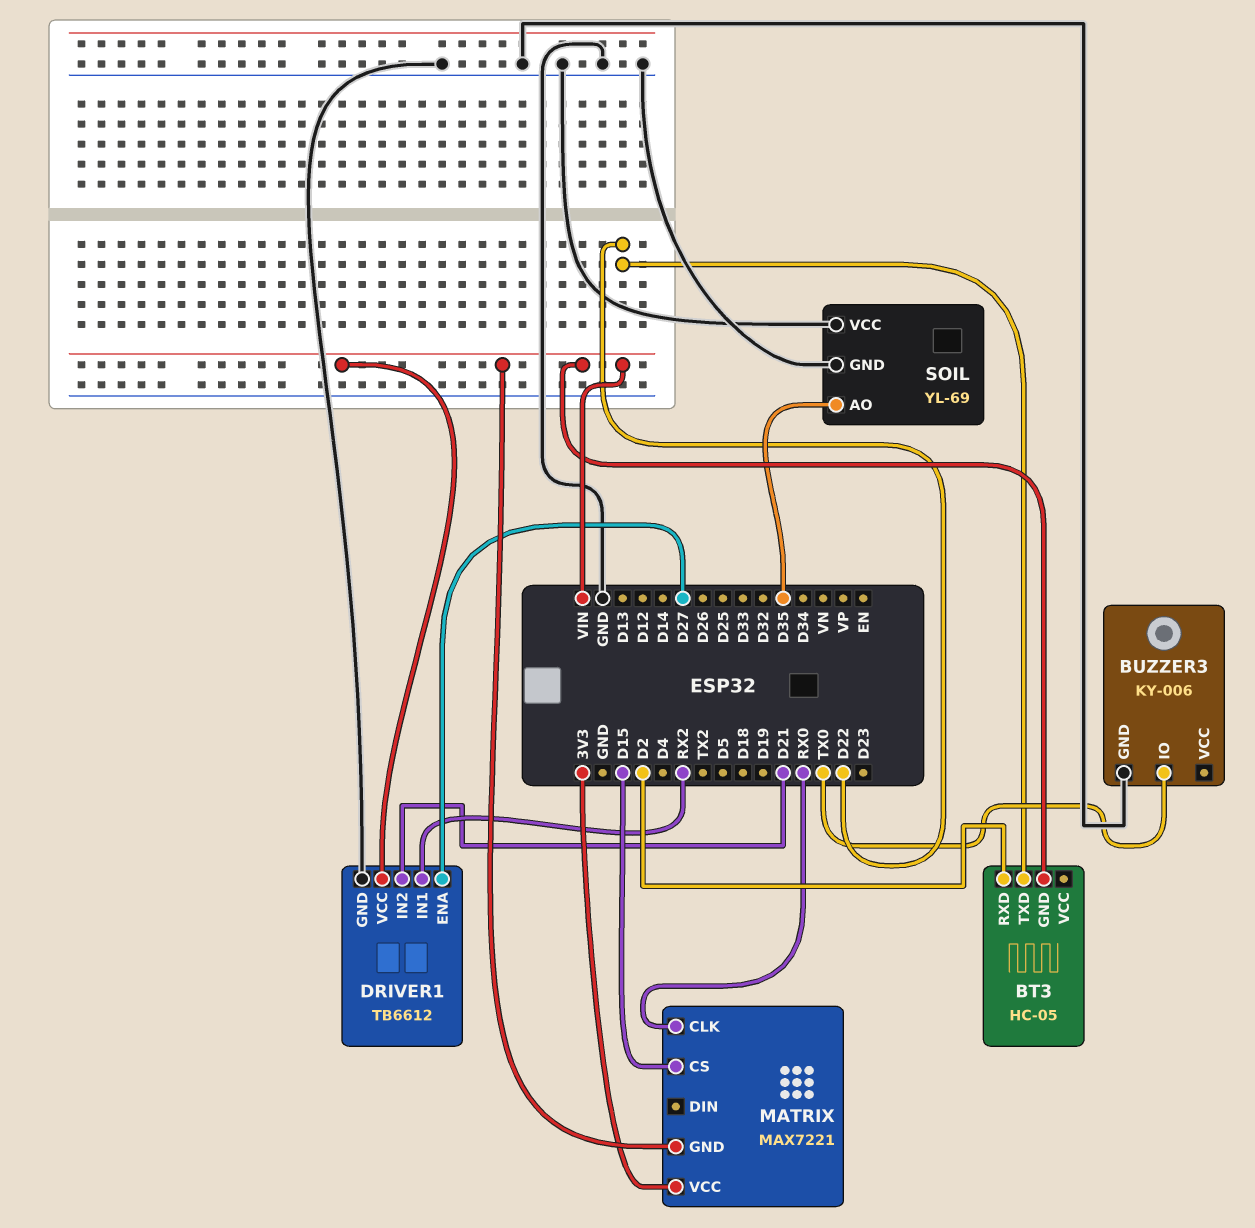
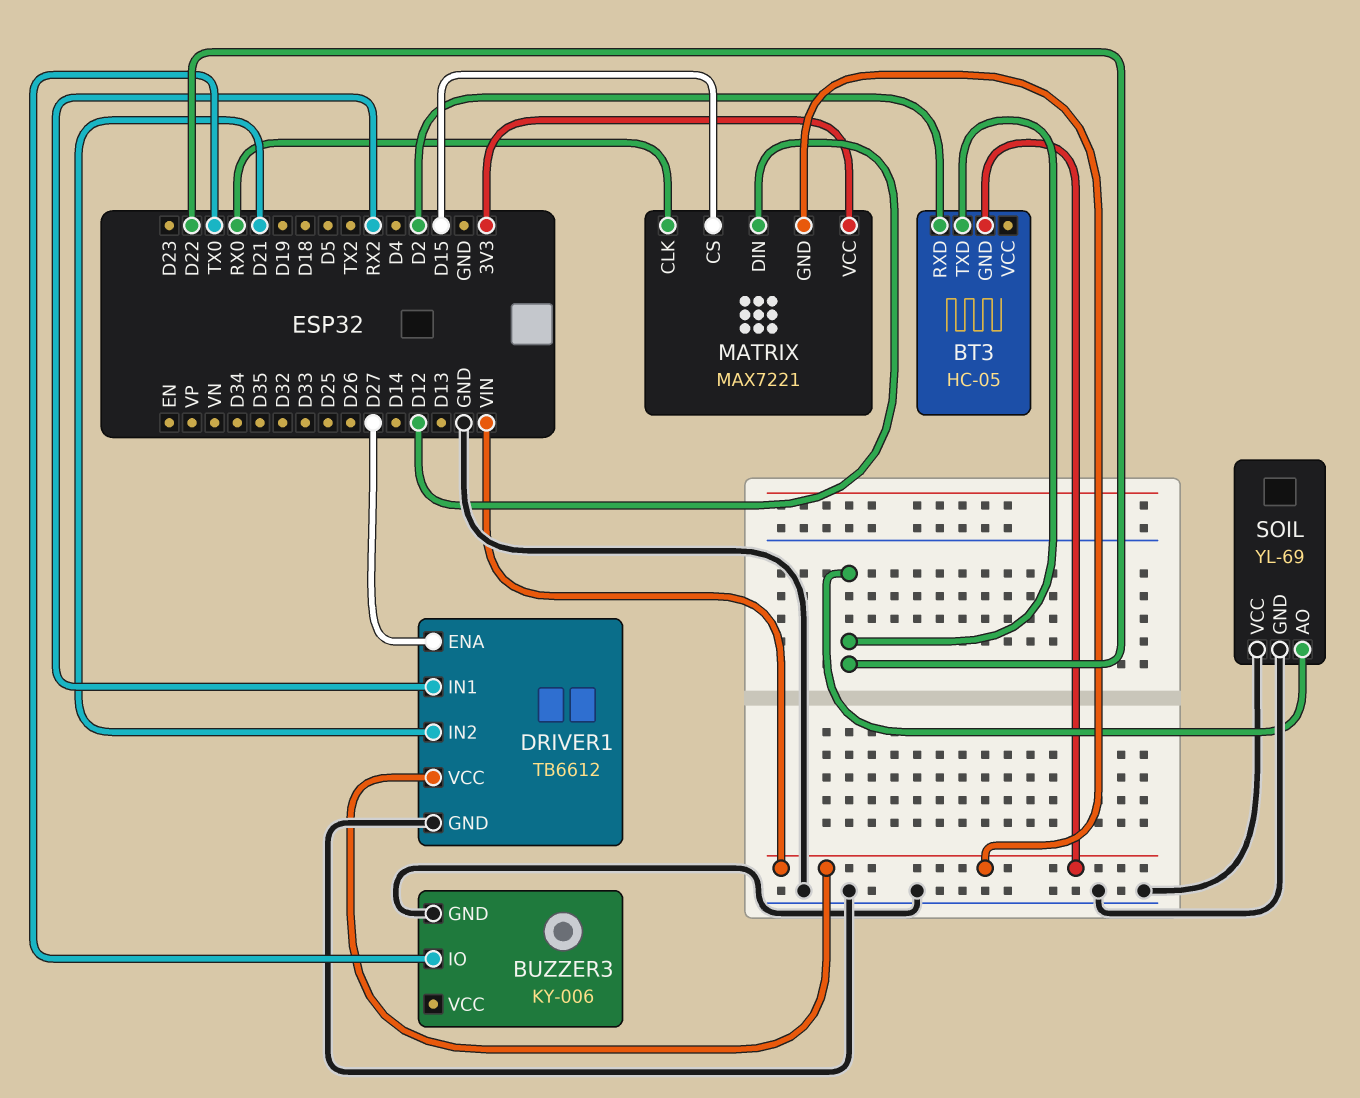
MATRIX pin DIN: none -> D12
SOIL pin AO: D35 -> D22

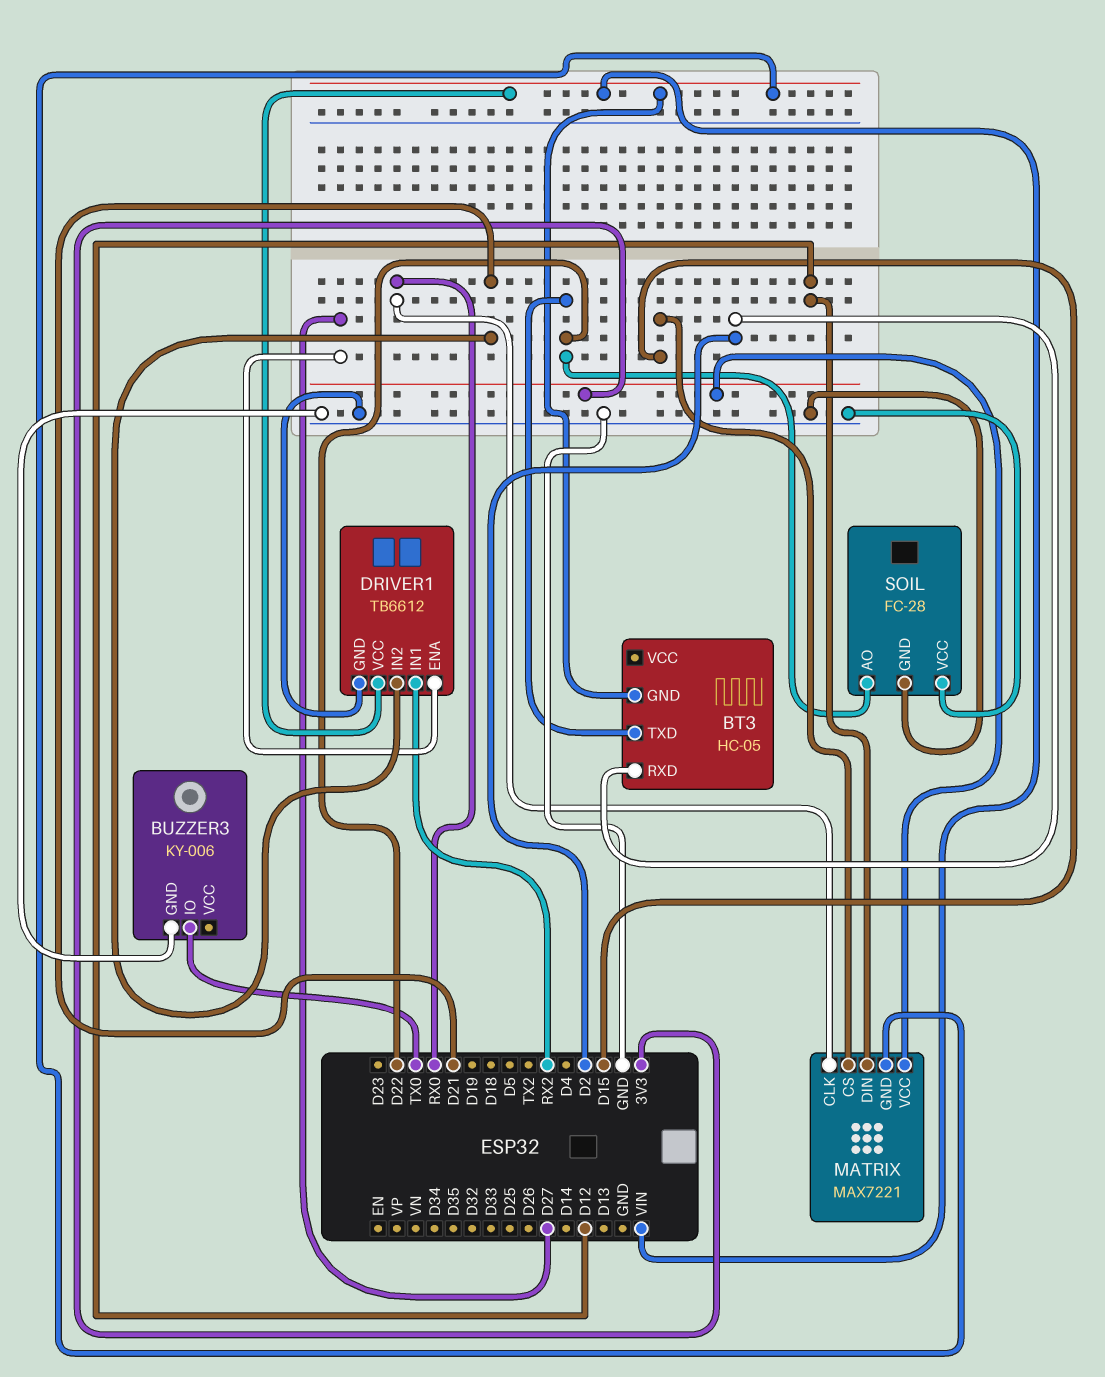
SOIL: YL-69 -> FC-28

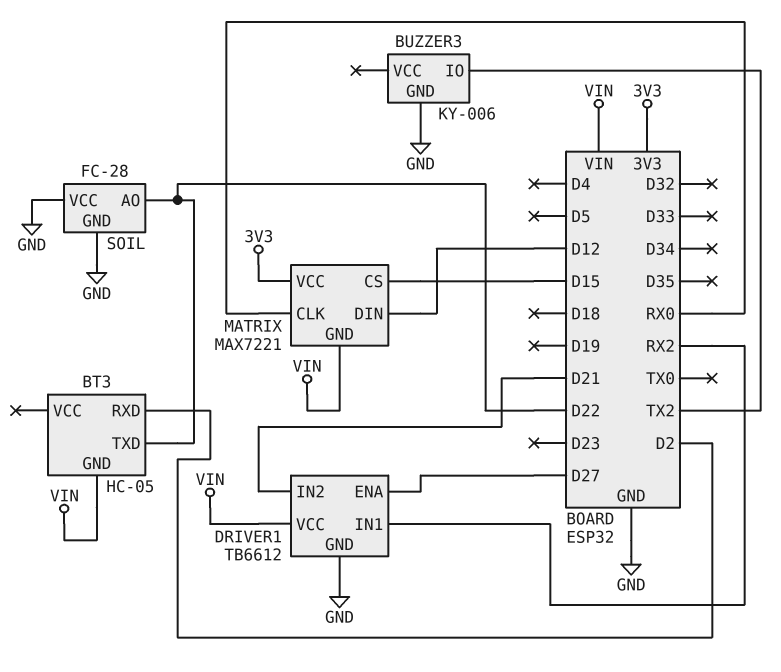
BUZZER3 pin IO: TX0 -> TX2

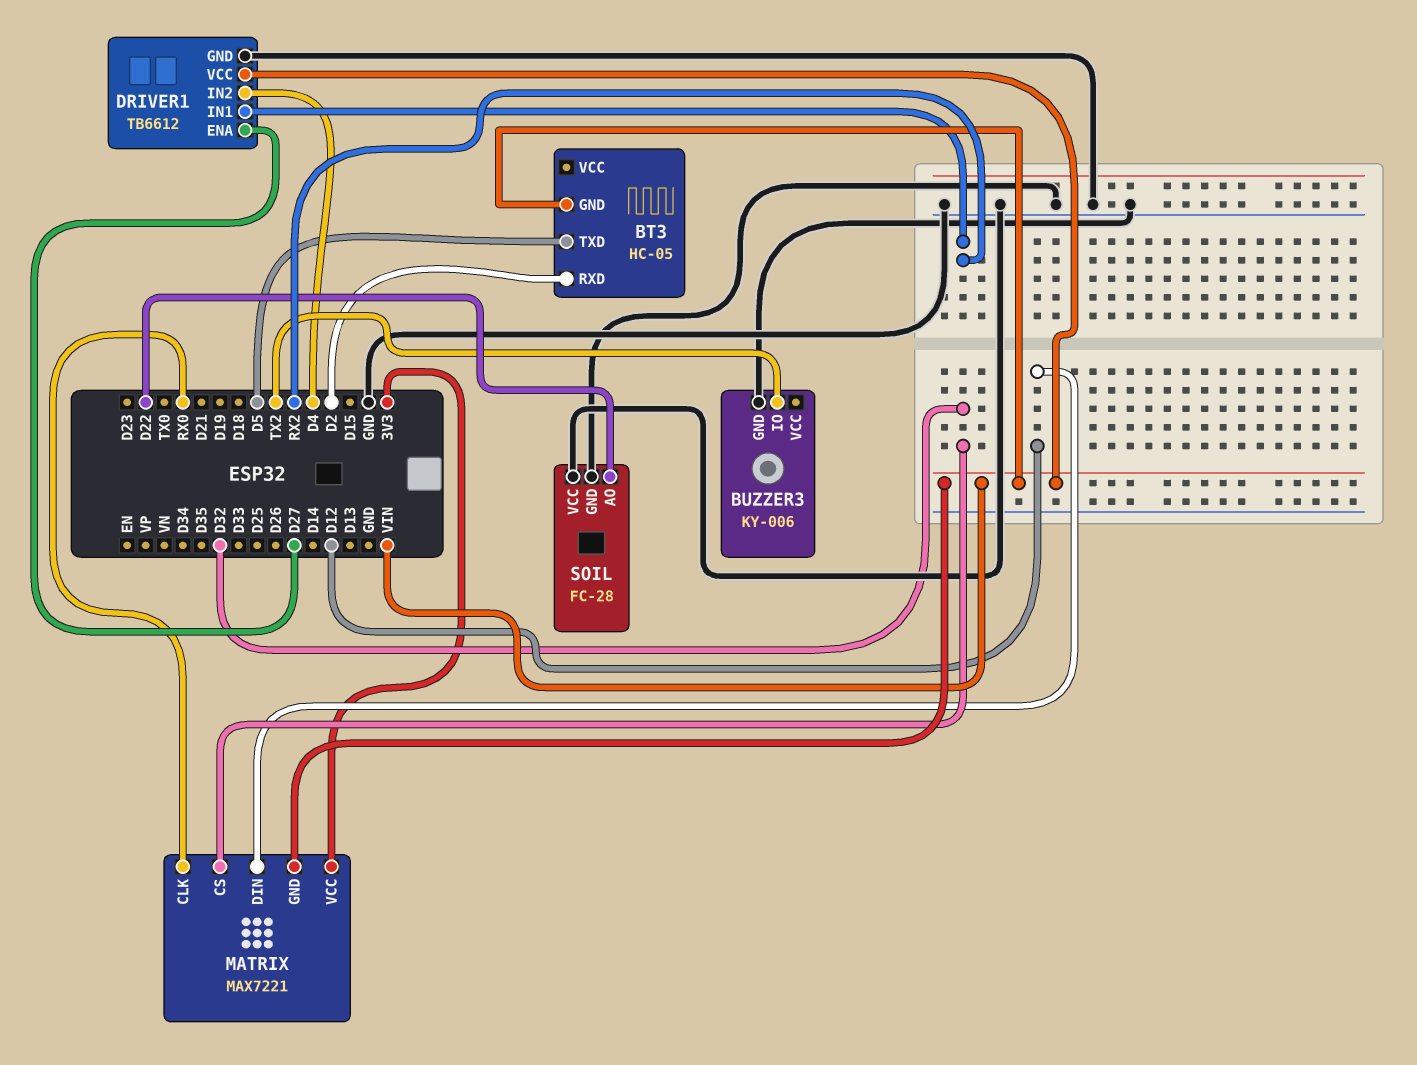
BT3 pin TXD: D22 -> D5
DRIVER1 pin IN2: D21 -> D4
MATRIX pin CS: D15 -> D32

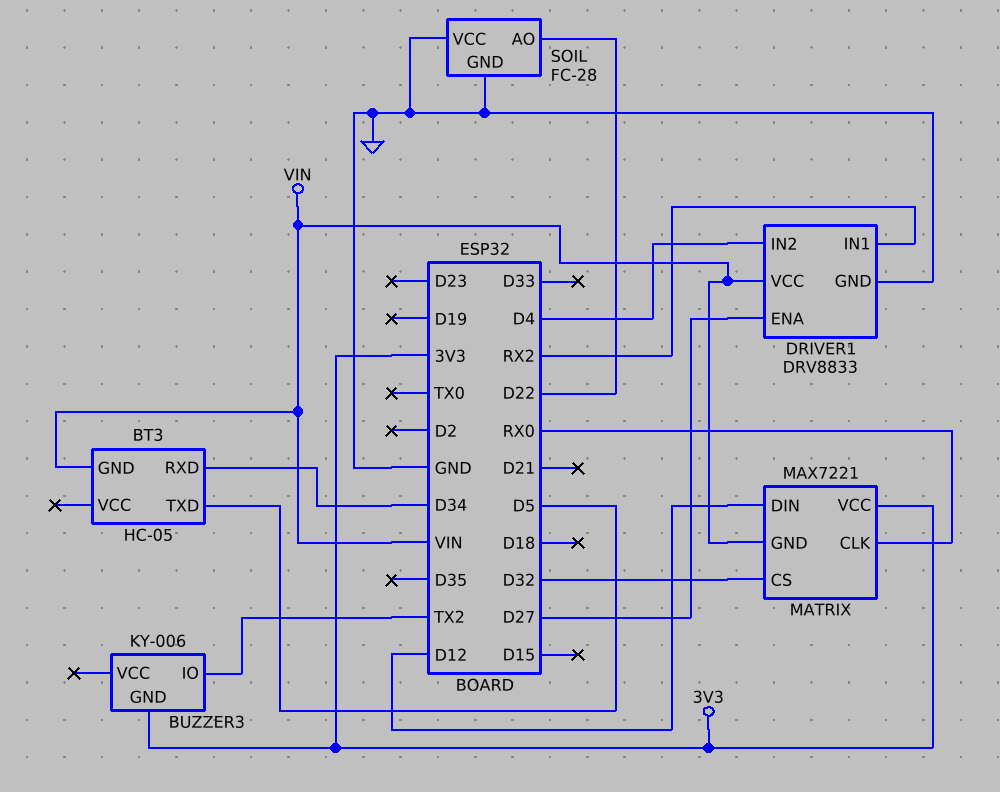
BT3 pin RXD: D2 -> D34
BUZZER3 pin GND: GND -> 3V3
DRIVER1: TB6612 -> DRV8833

